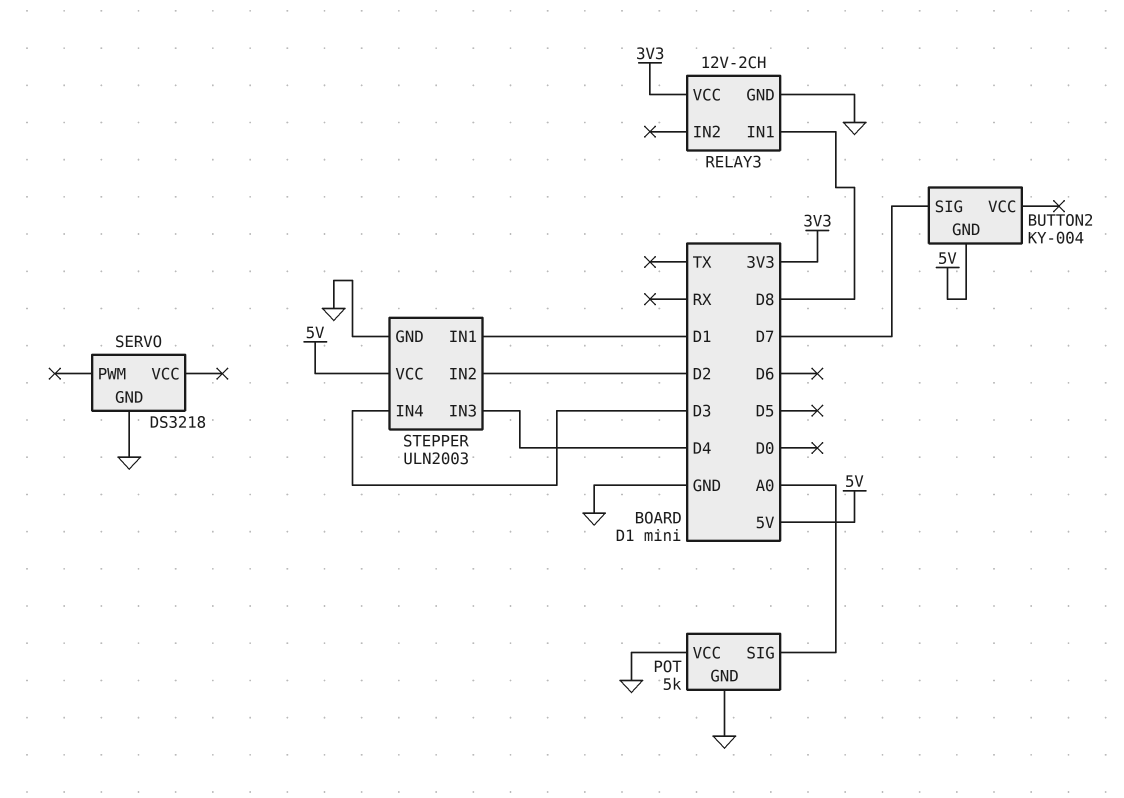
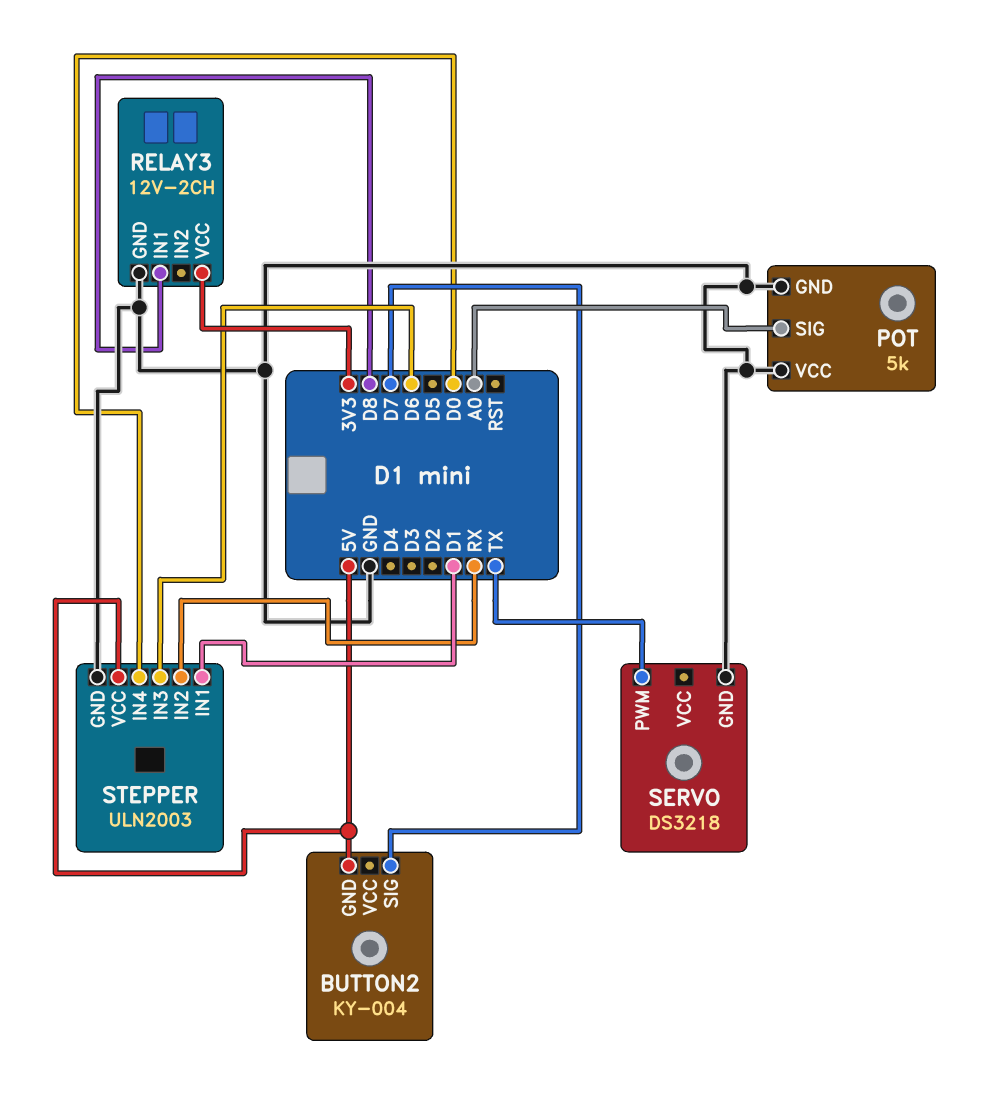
SERVO pin PWM: none -> TX
STEPPER pin IN2: D2 -> RX
STEPPER pin IN3: D4 -> D6
STEPPER pin IN4: D3 -> D0

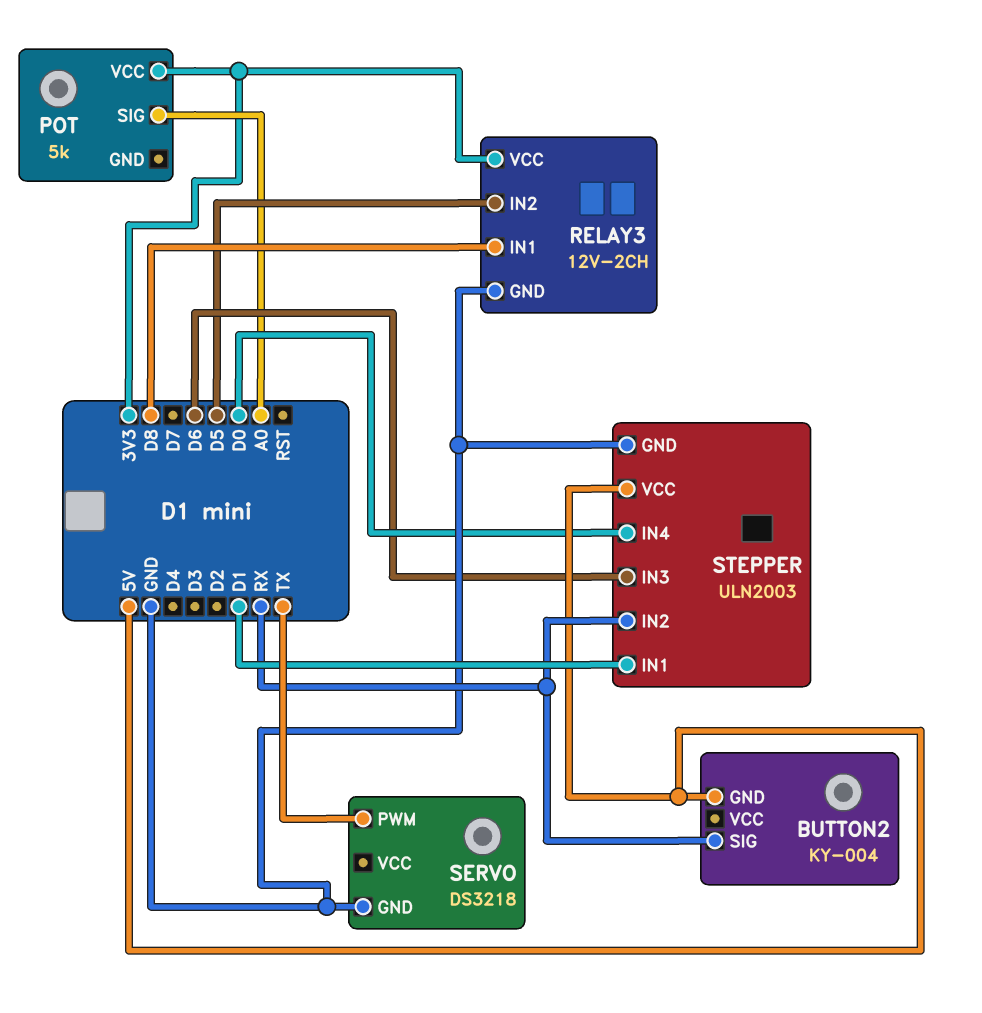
BUTTON2 pin SIG: D7 -> RX
POT pin GND: GND -> none
POT pin VCC: GND -> 3V3
RELAY3 pin IN2: none -> D5

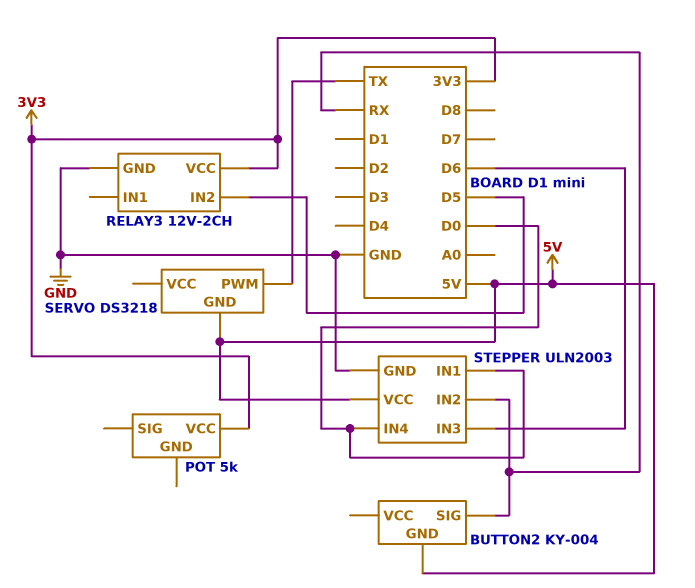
POT pin SIG: A0 -> none
RELAY3 pin IN1: D8 -> none
SERVO pin GND: GND -> 5V
STEPPER pin IN1: D1 -> D0

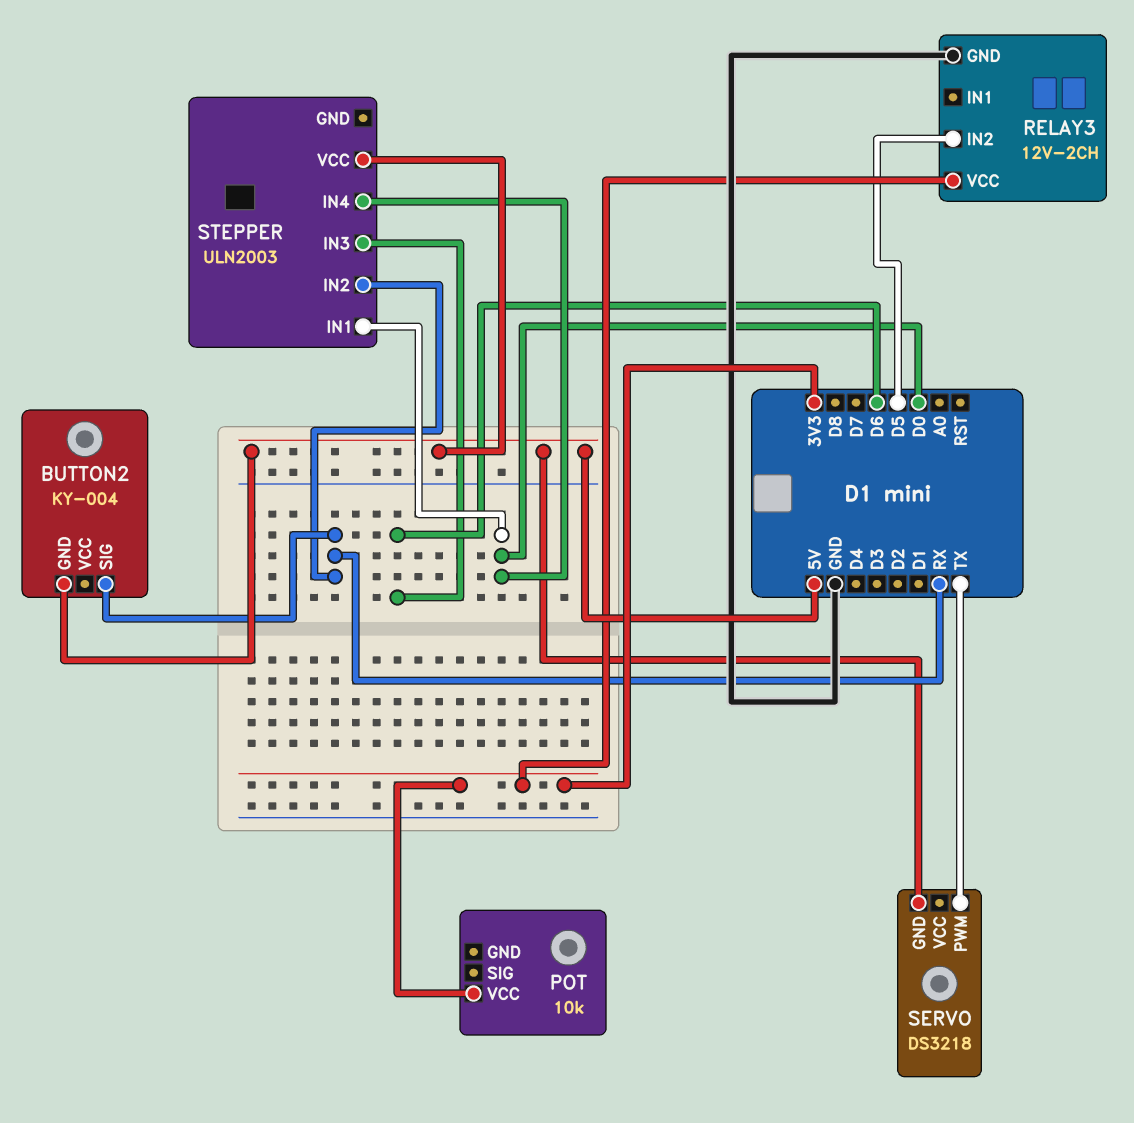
POT: 5k -> 10k
STEPPER pin GND: GND -> none

